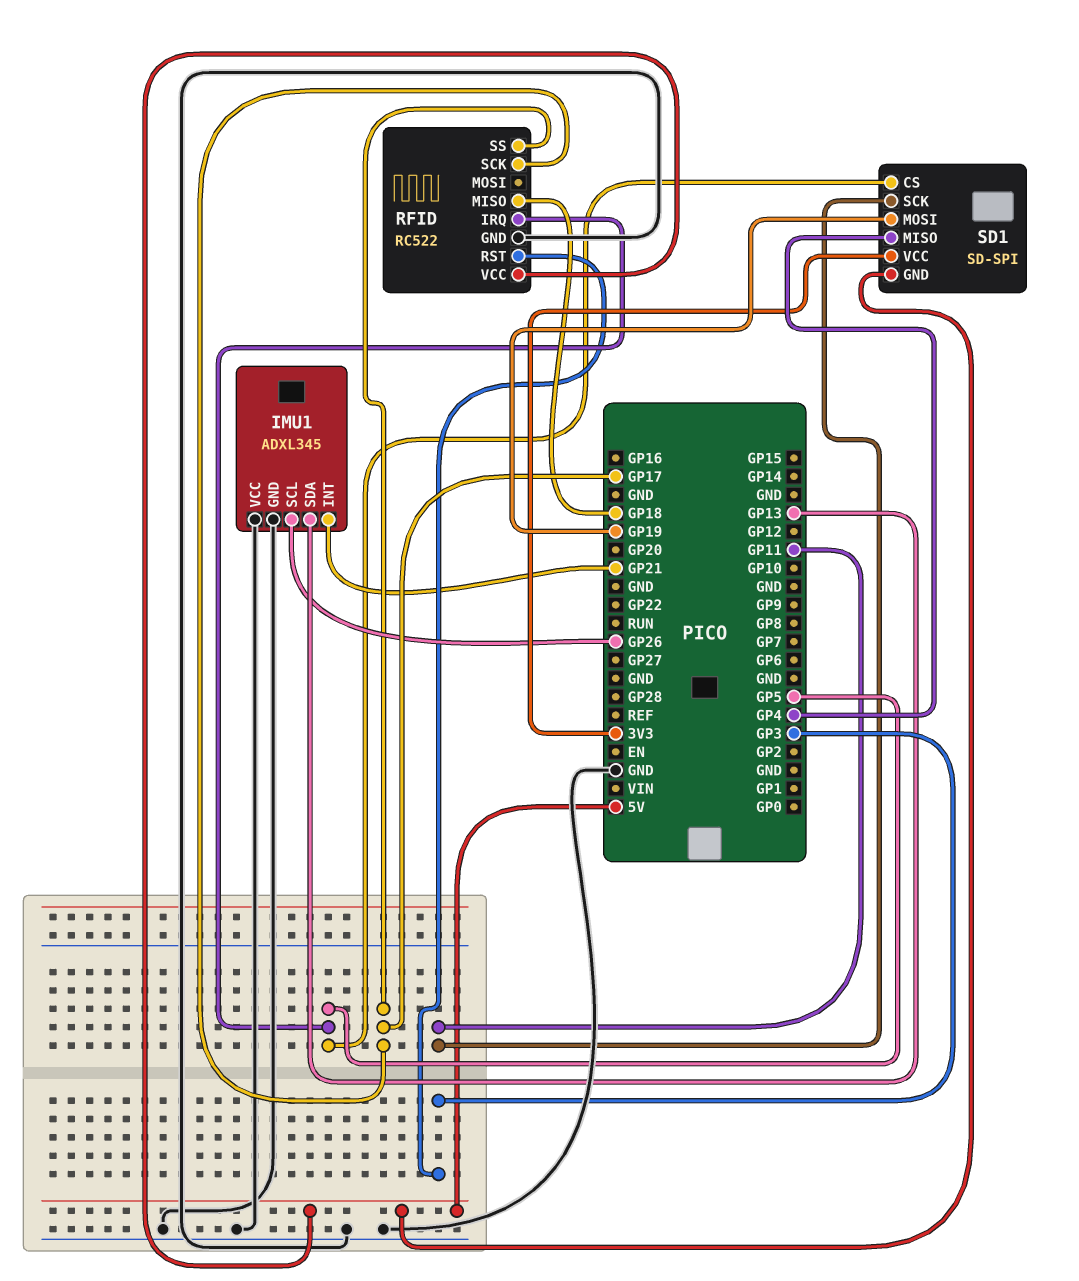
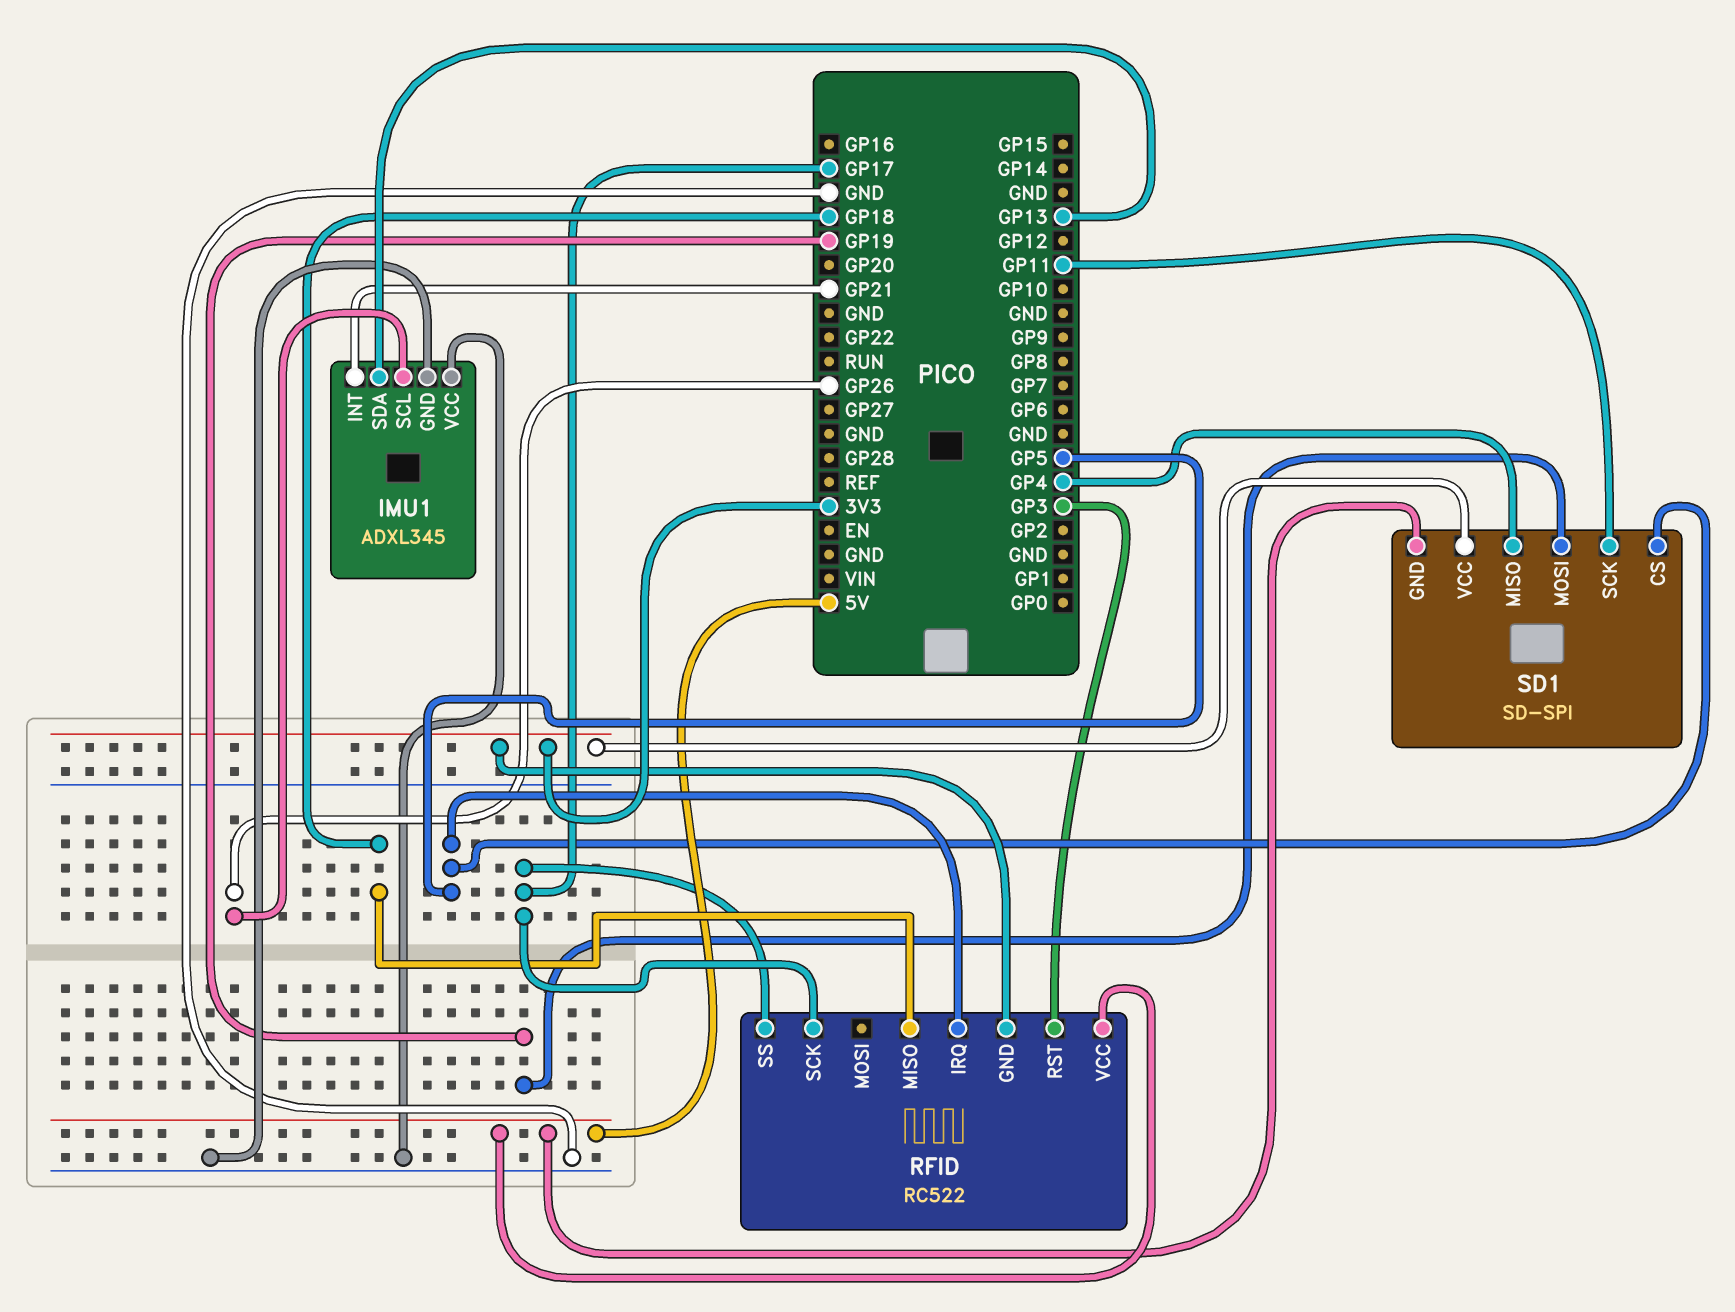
RFID pin GND: GND -> 3V3

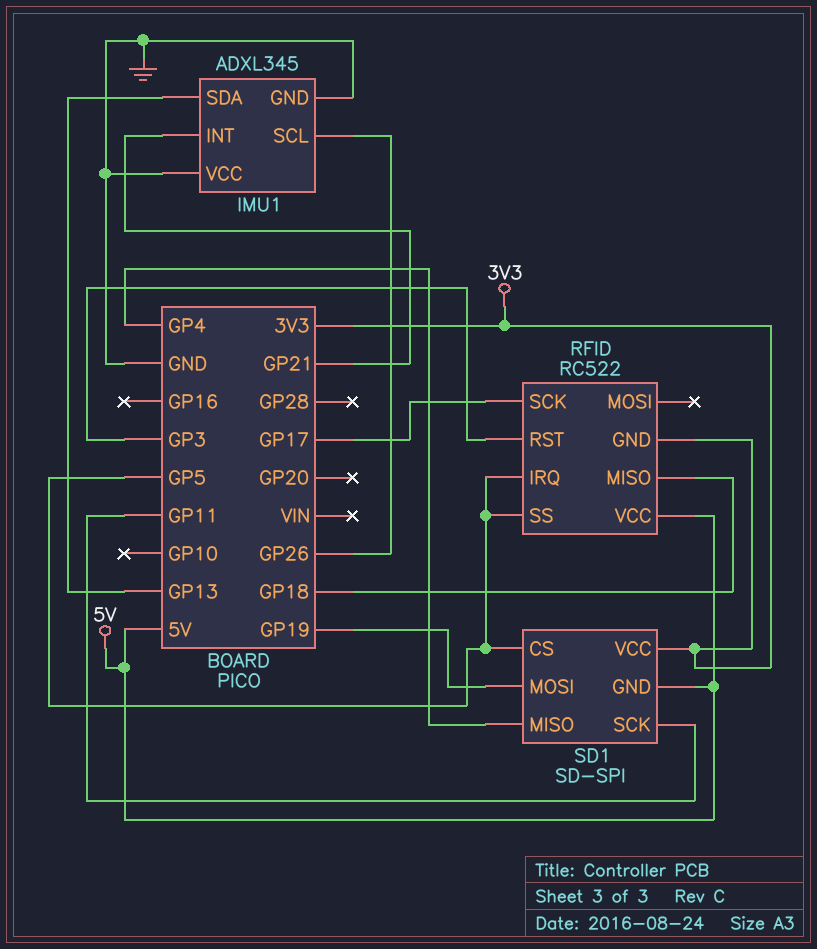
RFID pin SS: GP17 -> GP5

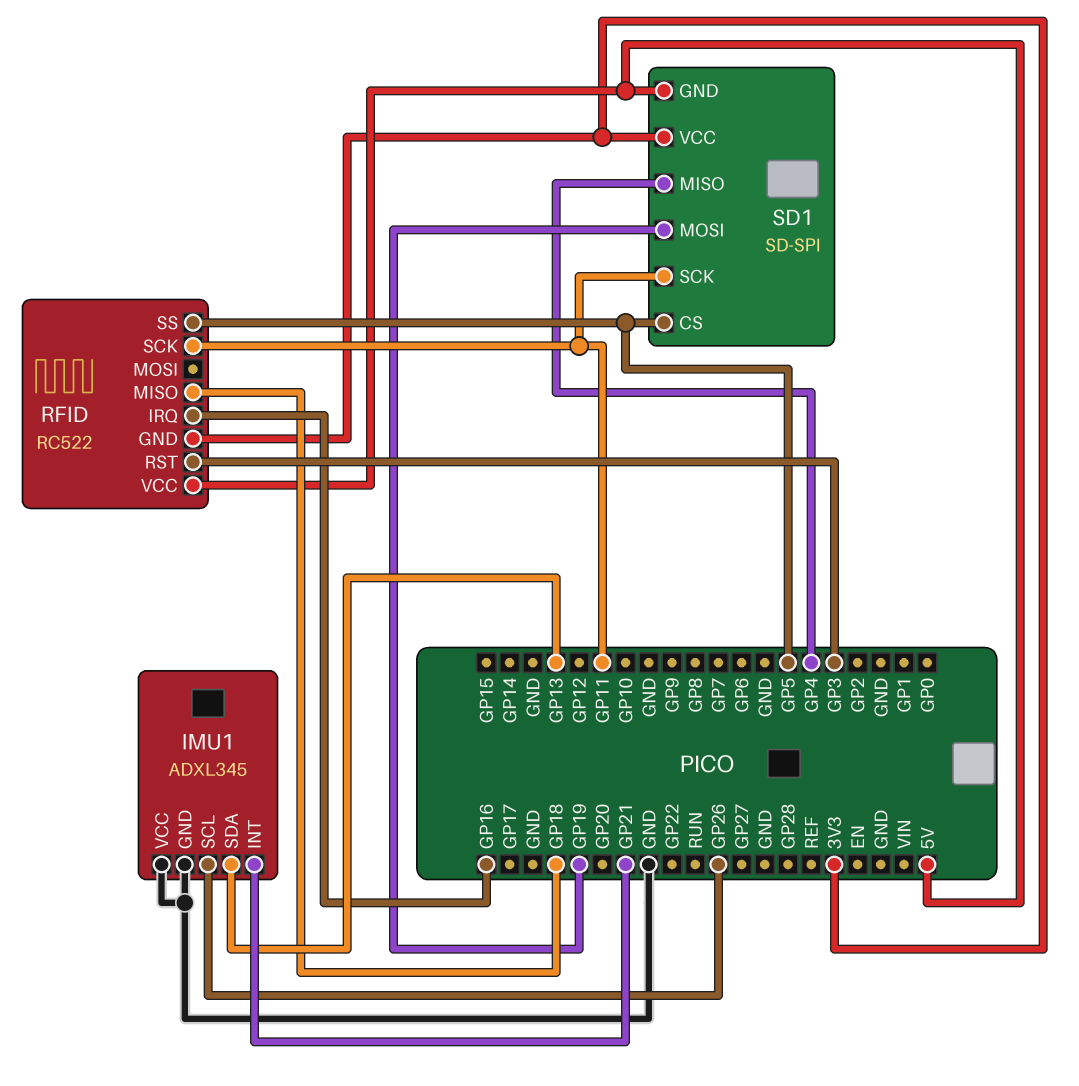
RFID pin IRQ: GP5 -> GP16
RFID pin SCK: GP17 -> GP11

